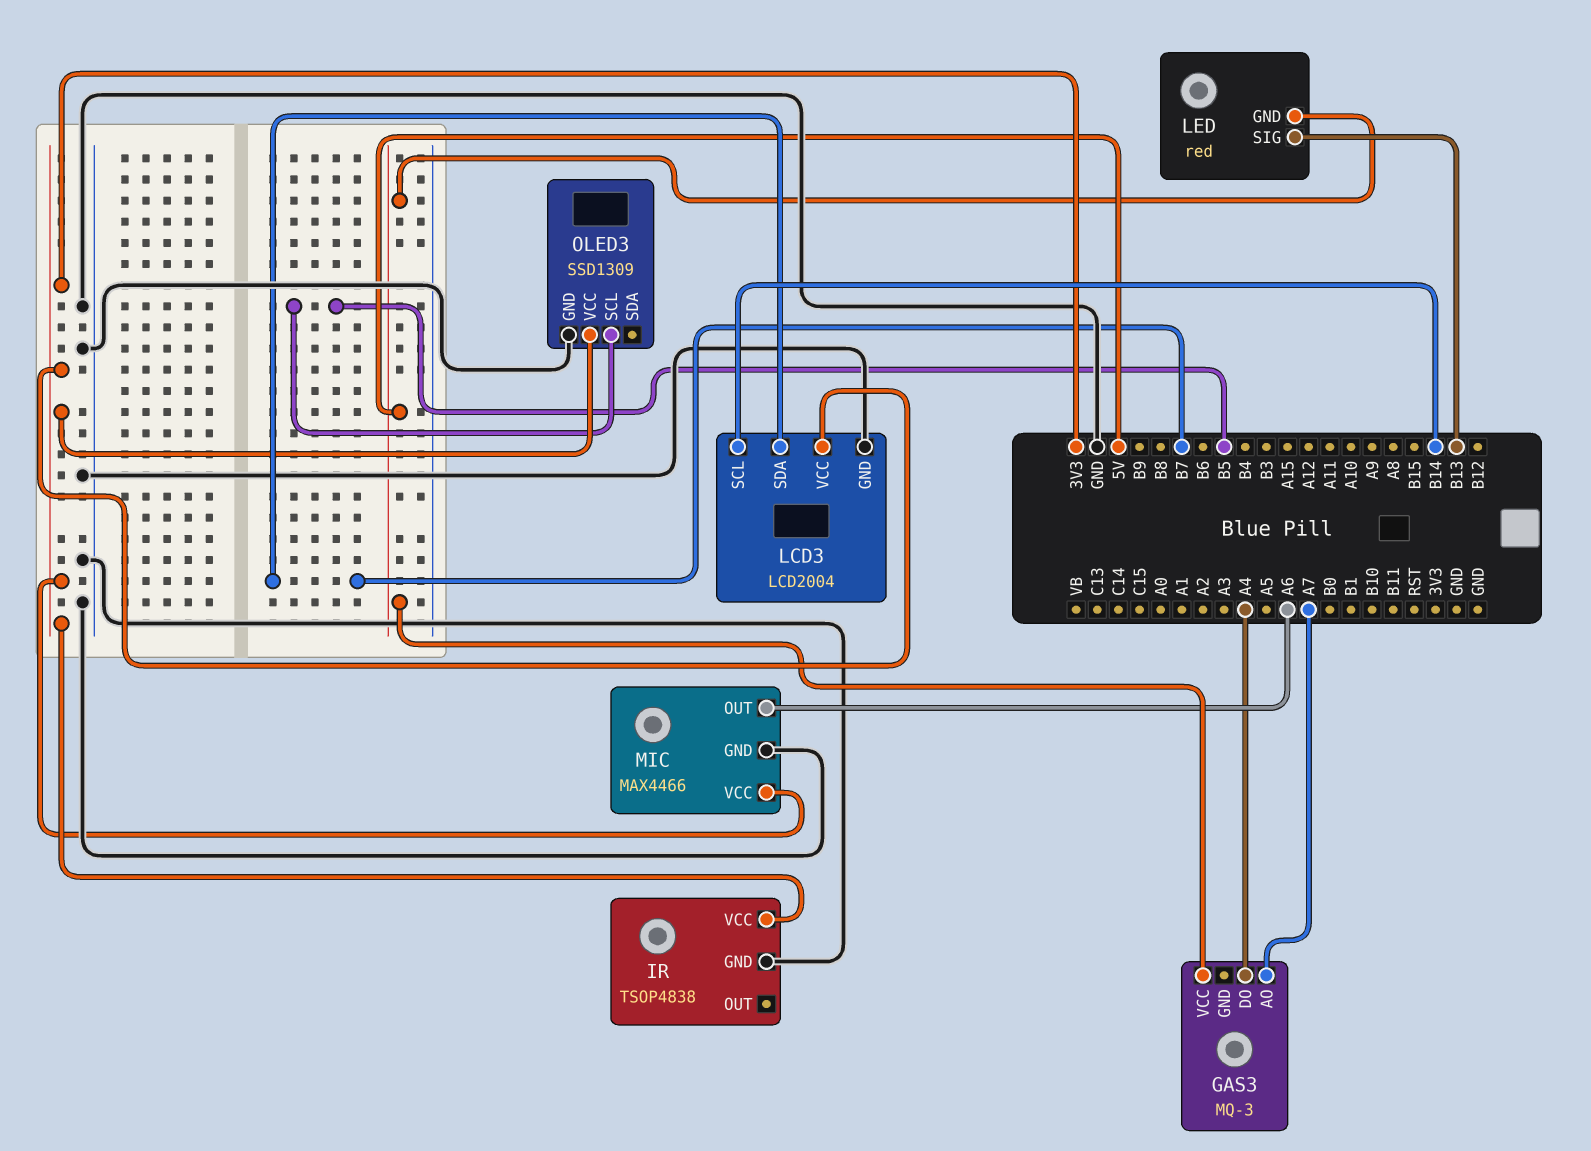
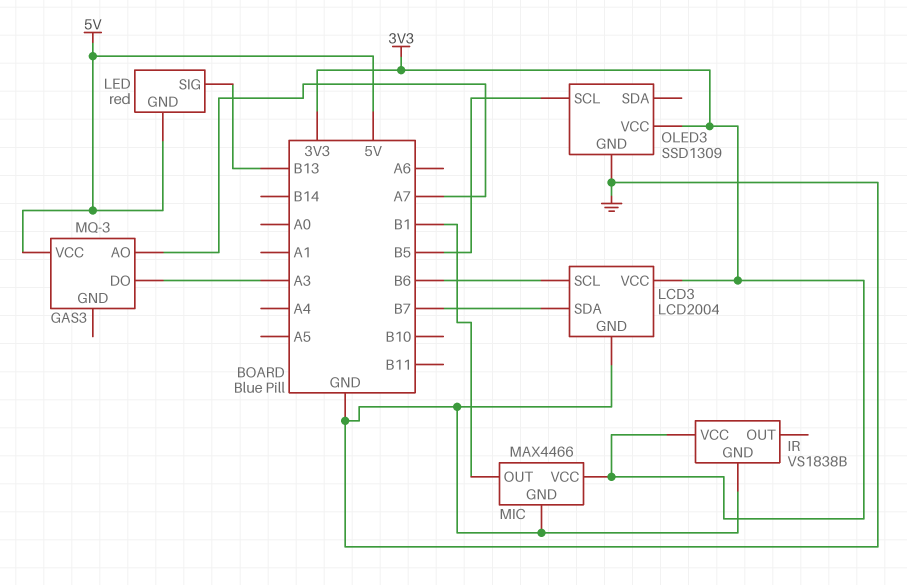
GAS3 pin DO: A4 -> A3
IR: TSOP4838 -> VS1838B
LCD3 pin SCL: B14 -> B6
MIC pin OUT: A6 -> B1

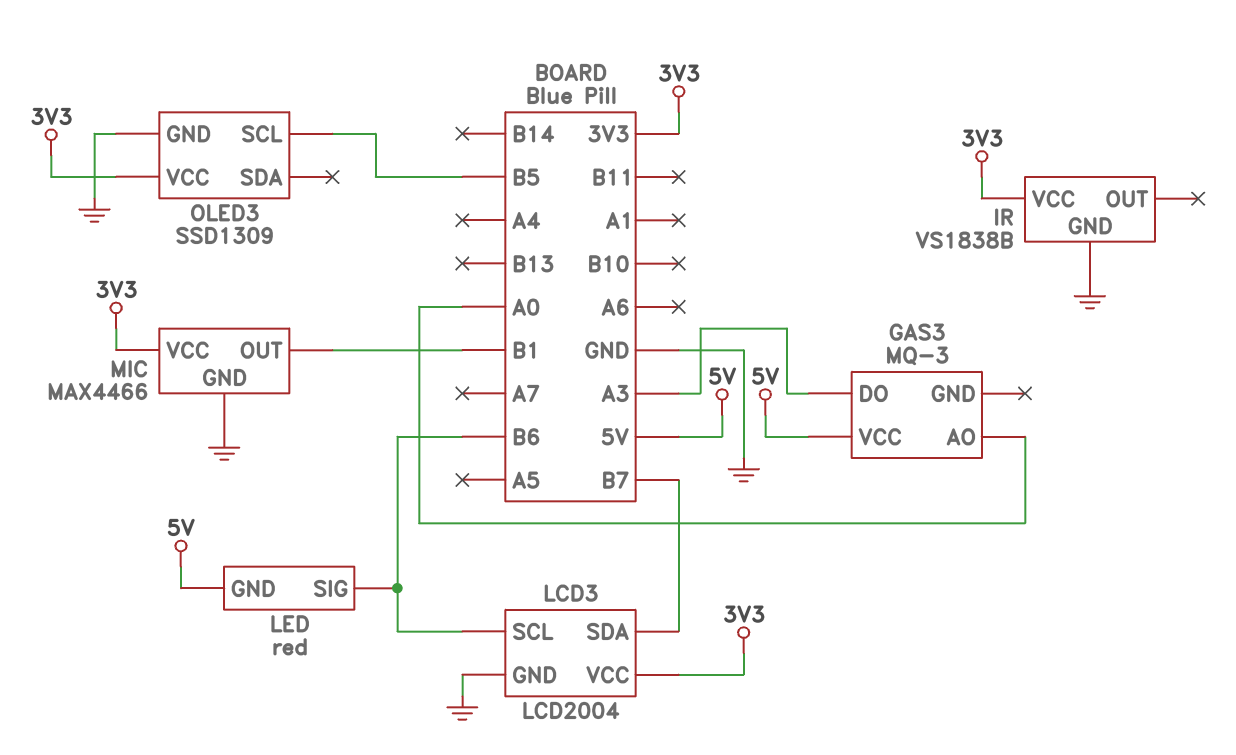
GAS3 pin AO: A7 -> A0
LED pin SIG: B13 -> B6

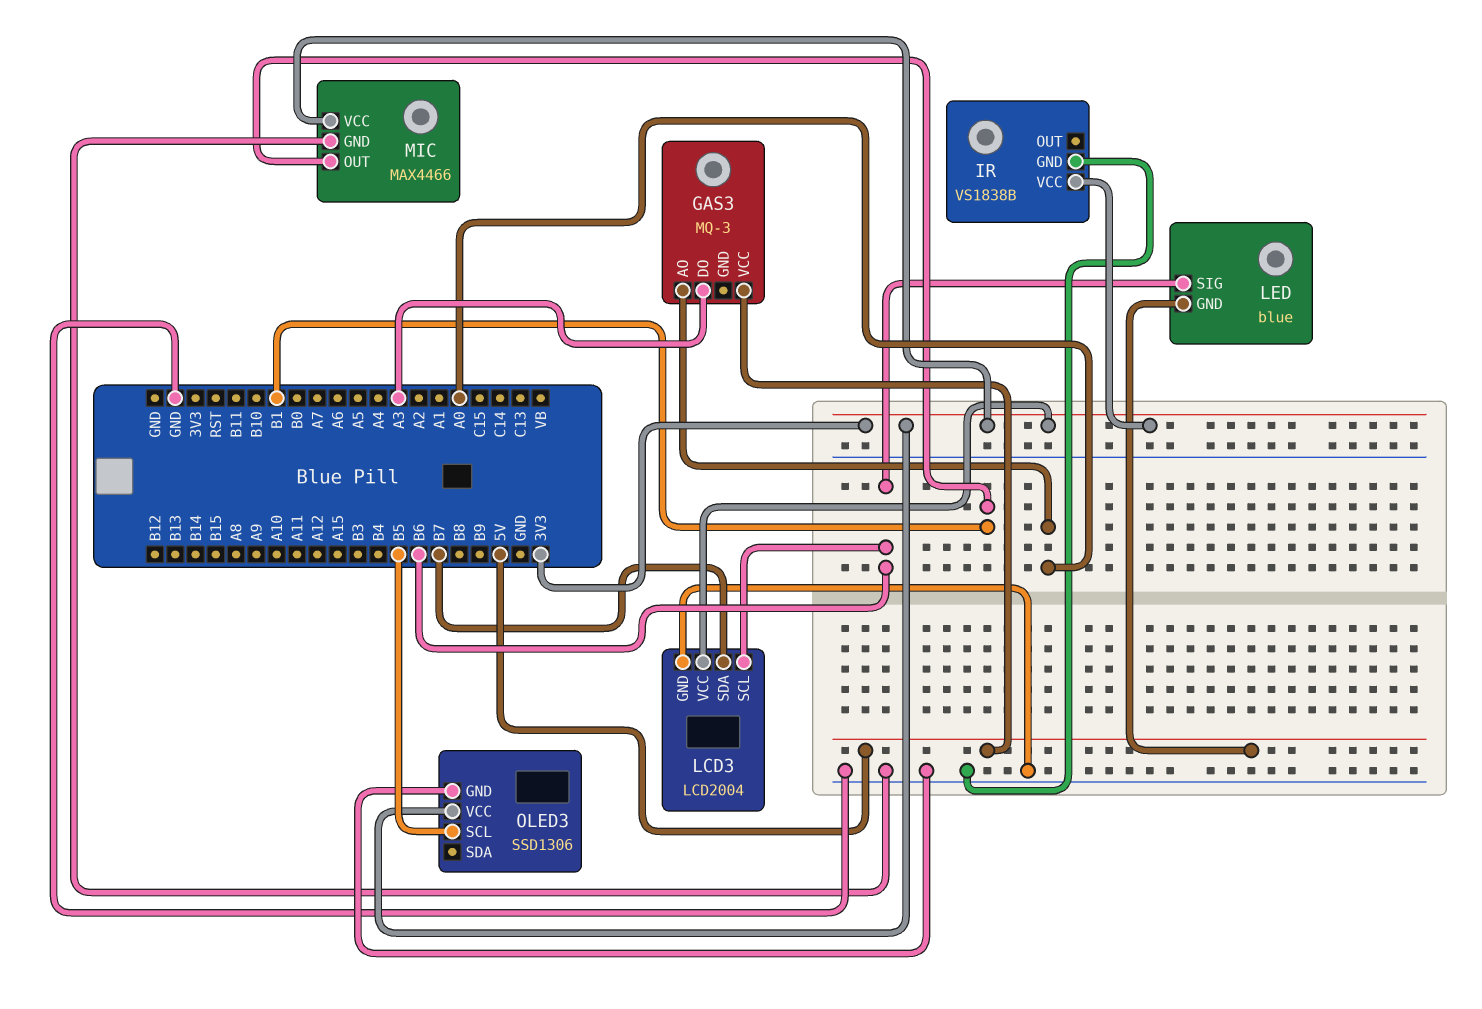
LED: red -> blue
OLED3: SSD1309 -> SSD1306

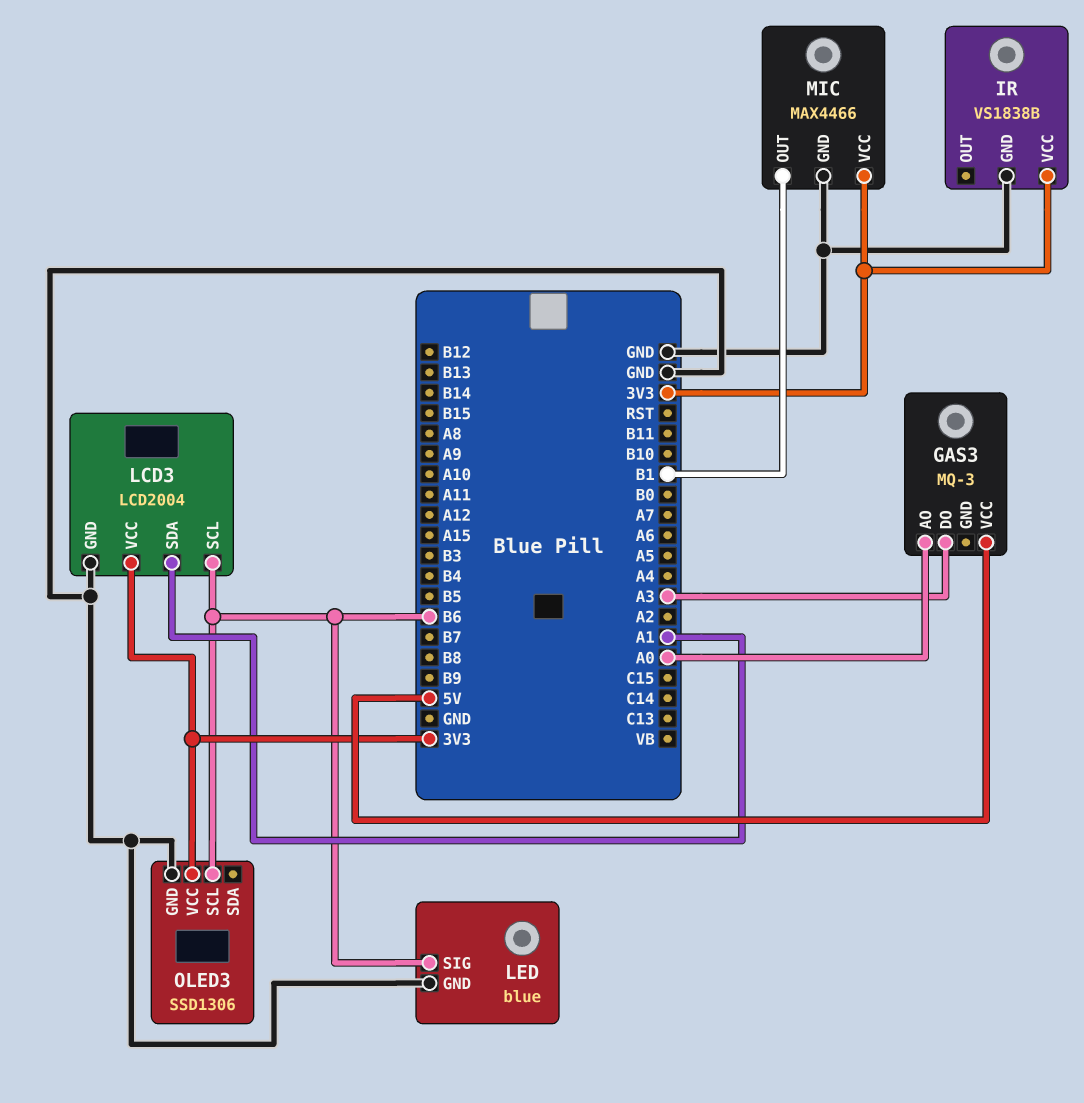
LCD3 pin SDA: B7 -> A1
LED pin GND: 5V -> GND
OLED3 pin SCL: B5 -> B6

